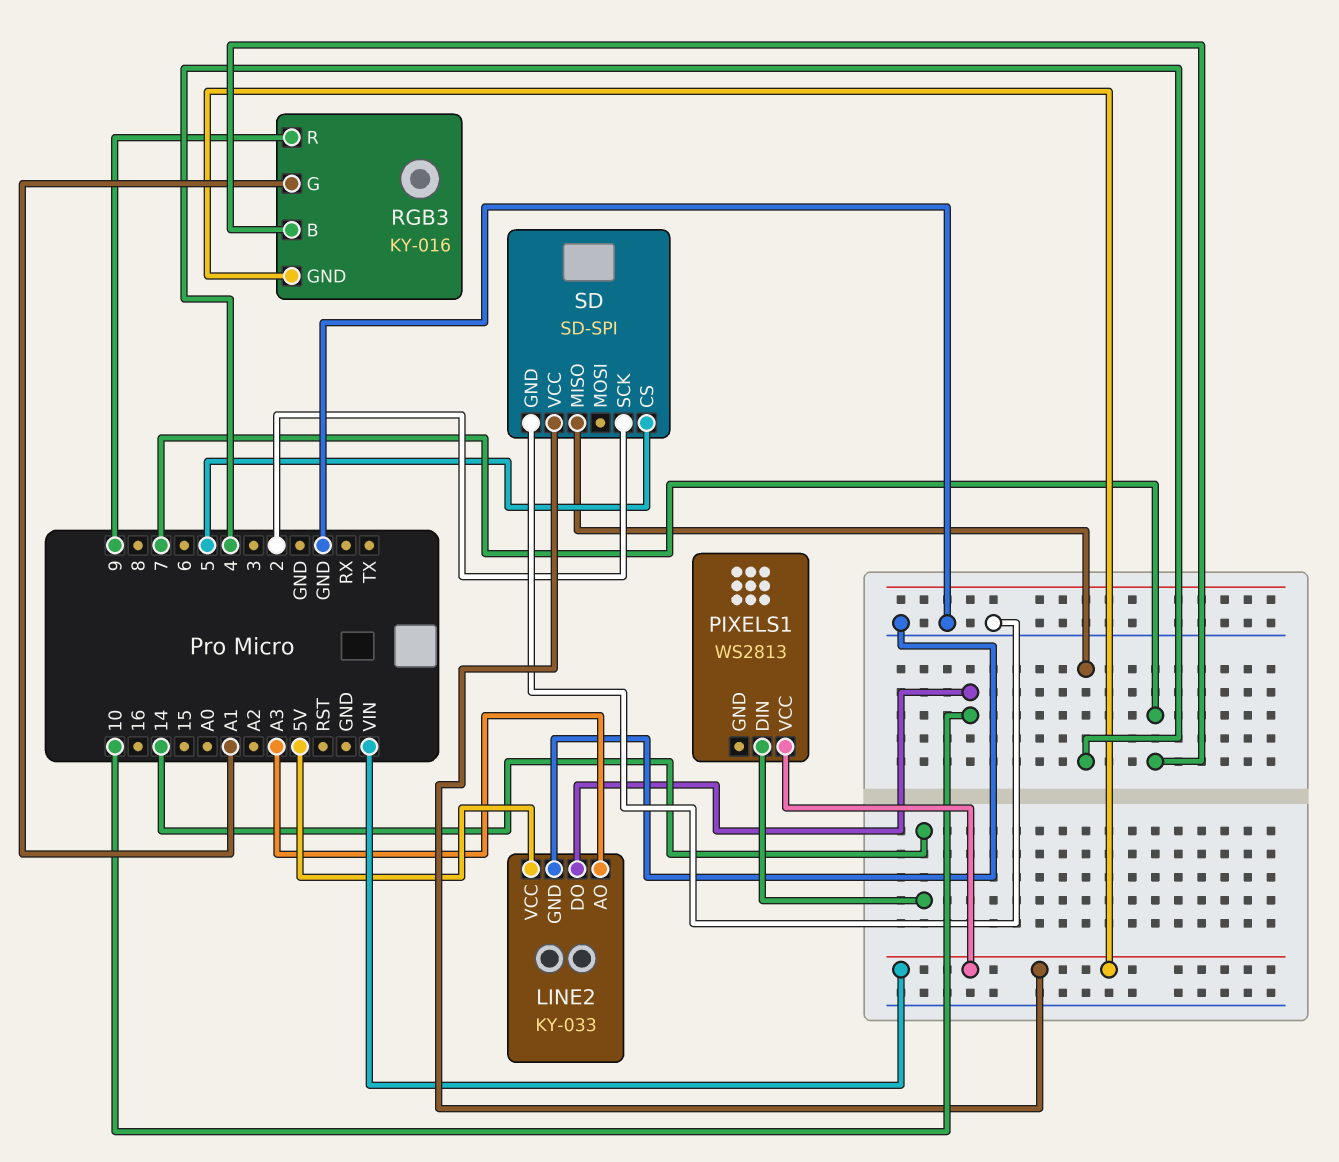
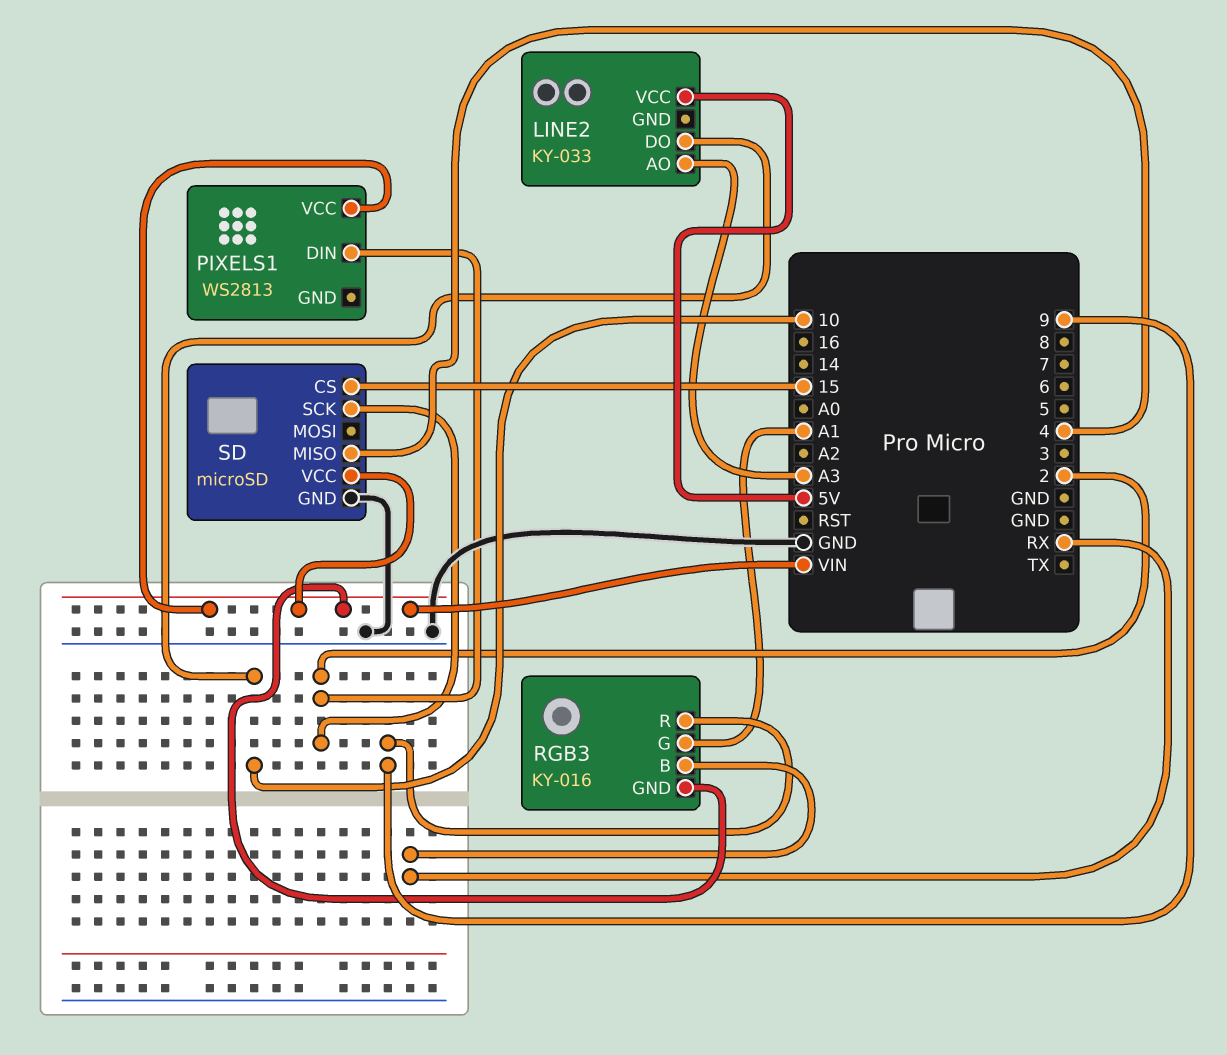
LINE2 pin GND: GND -> none
PIXELS1 pin DIN: 14 -> 2
RGB3 pin B: 7 -> RX
SD: SD-SPI -> microSD
SD pin CS: 5 -> 15

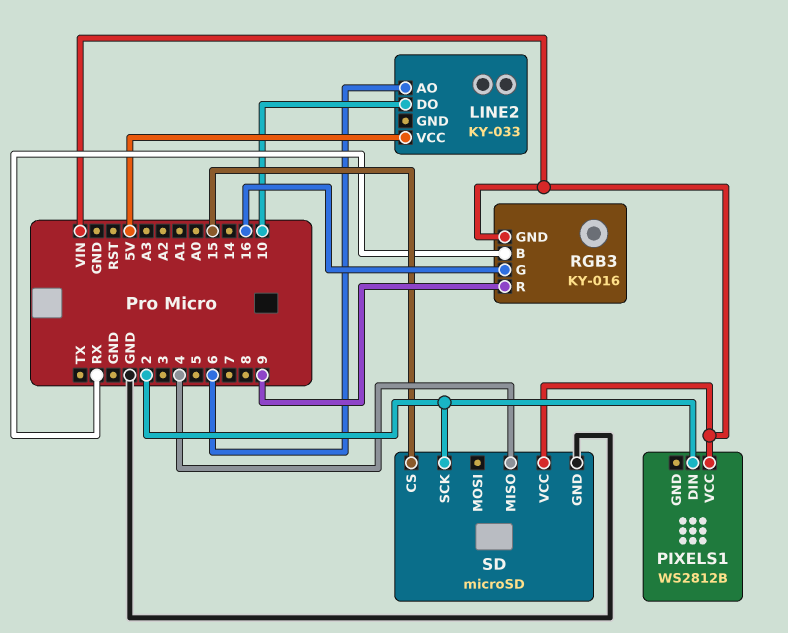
LINE2 pin AO: A3 -> 6
PIXELS1: WS2813 -> WS2812B
RGB3 pin G: A1 -> 16

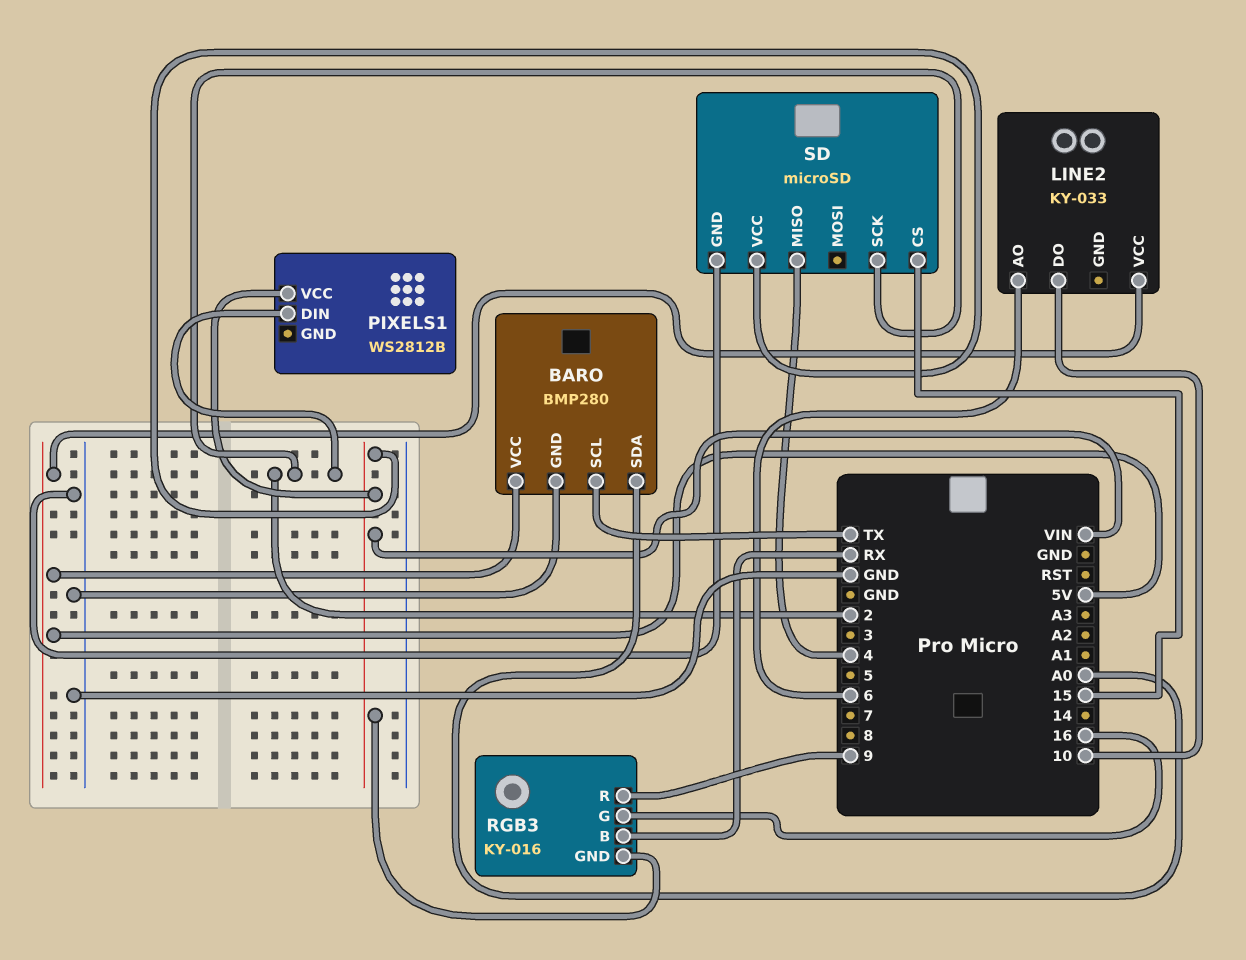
BARO: none -> BMP280
BARO pin GND: none -> GND
BARO pin SCL: none -> TX
BARO pin SDA: none -> A0
BARO pin VCC: none -> 5V

